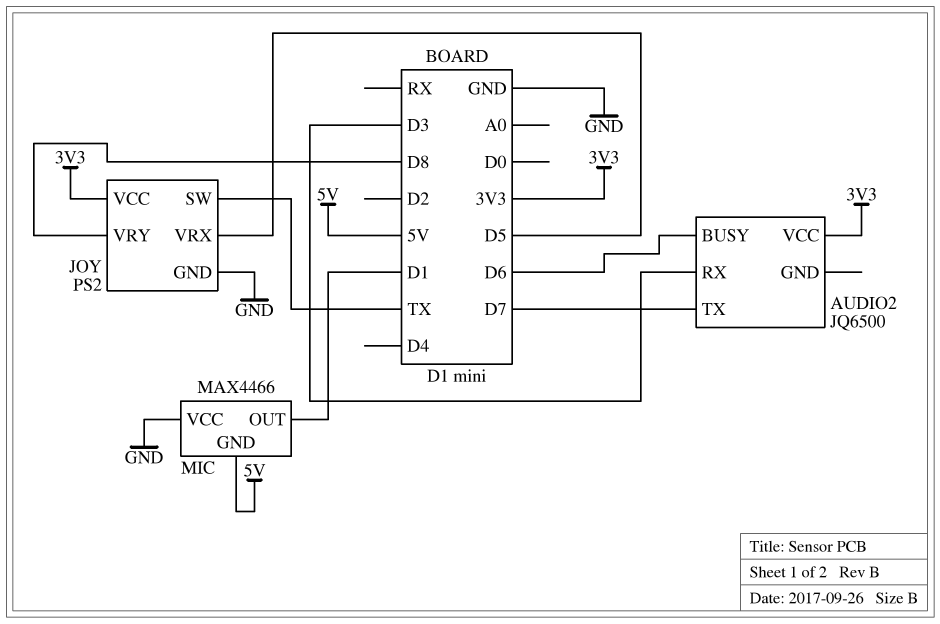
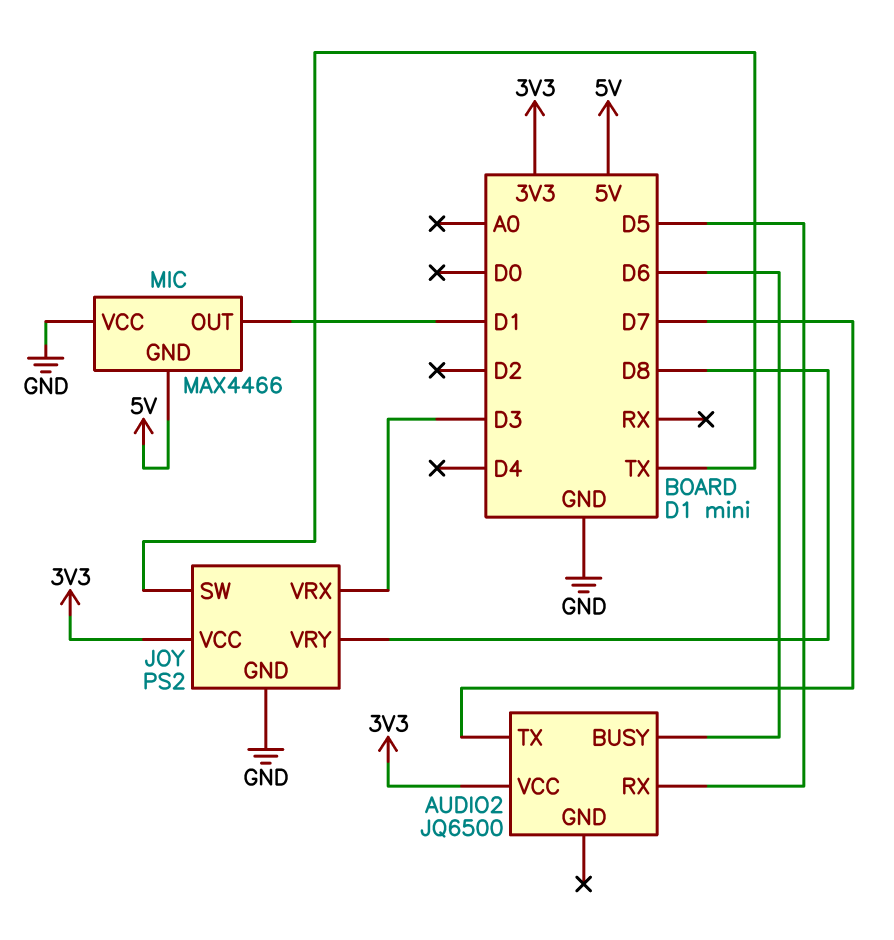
AUDIO2 pin RX: D3 -> D5
JOY pin VRX: D5 -> D3

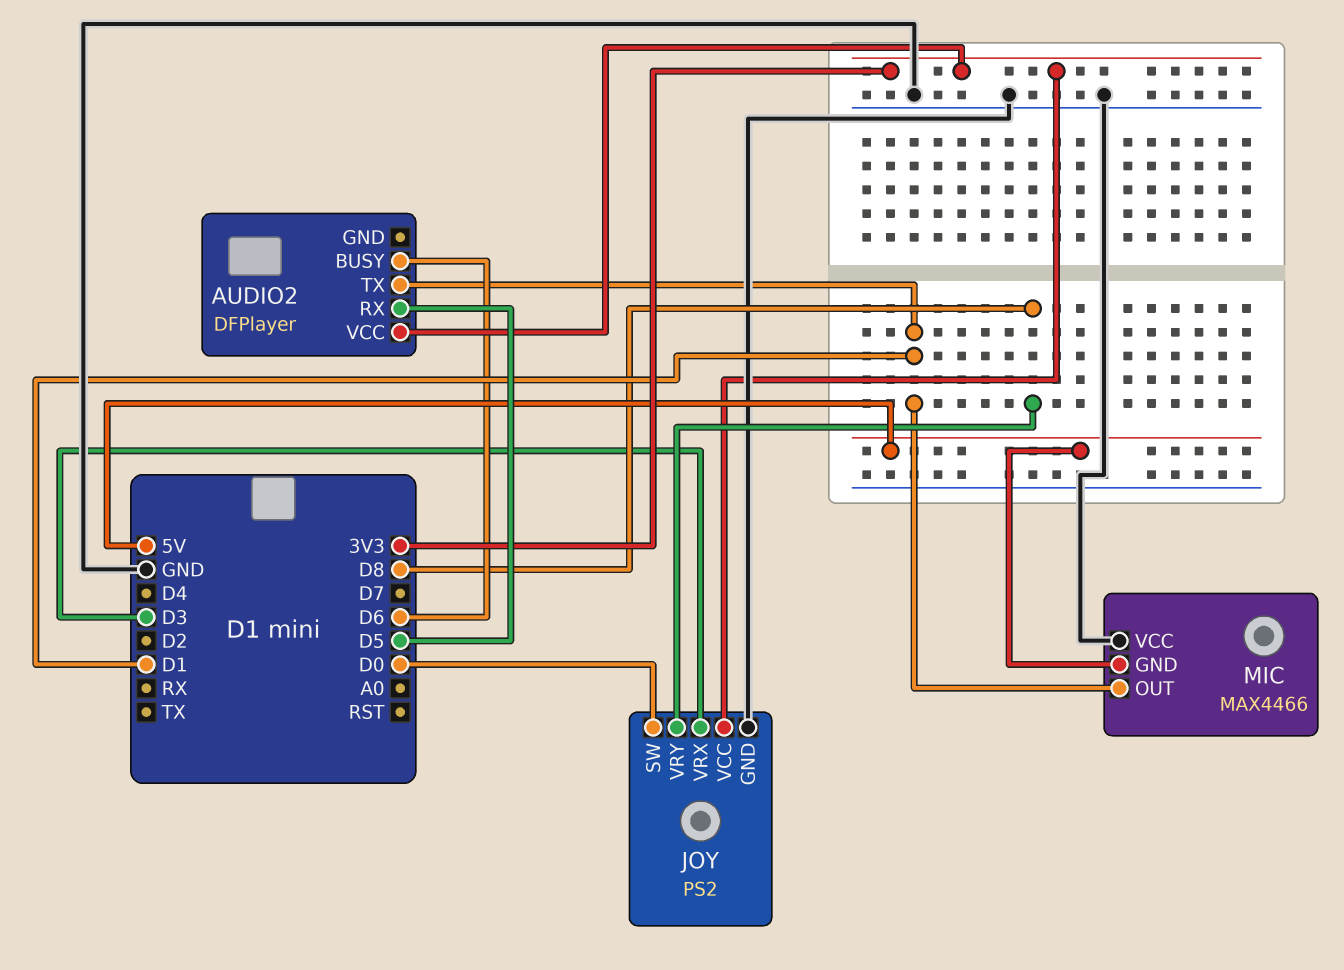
AUDIO2: JQ6500 -> DFPlayer
AUDIO2 pin TX: D7 -> D1
JOY pin SW: TX -> D0

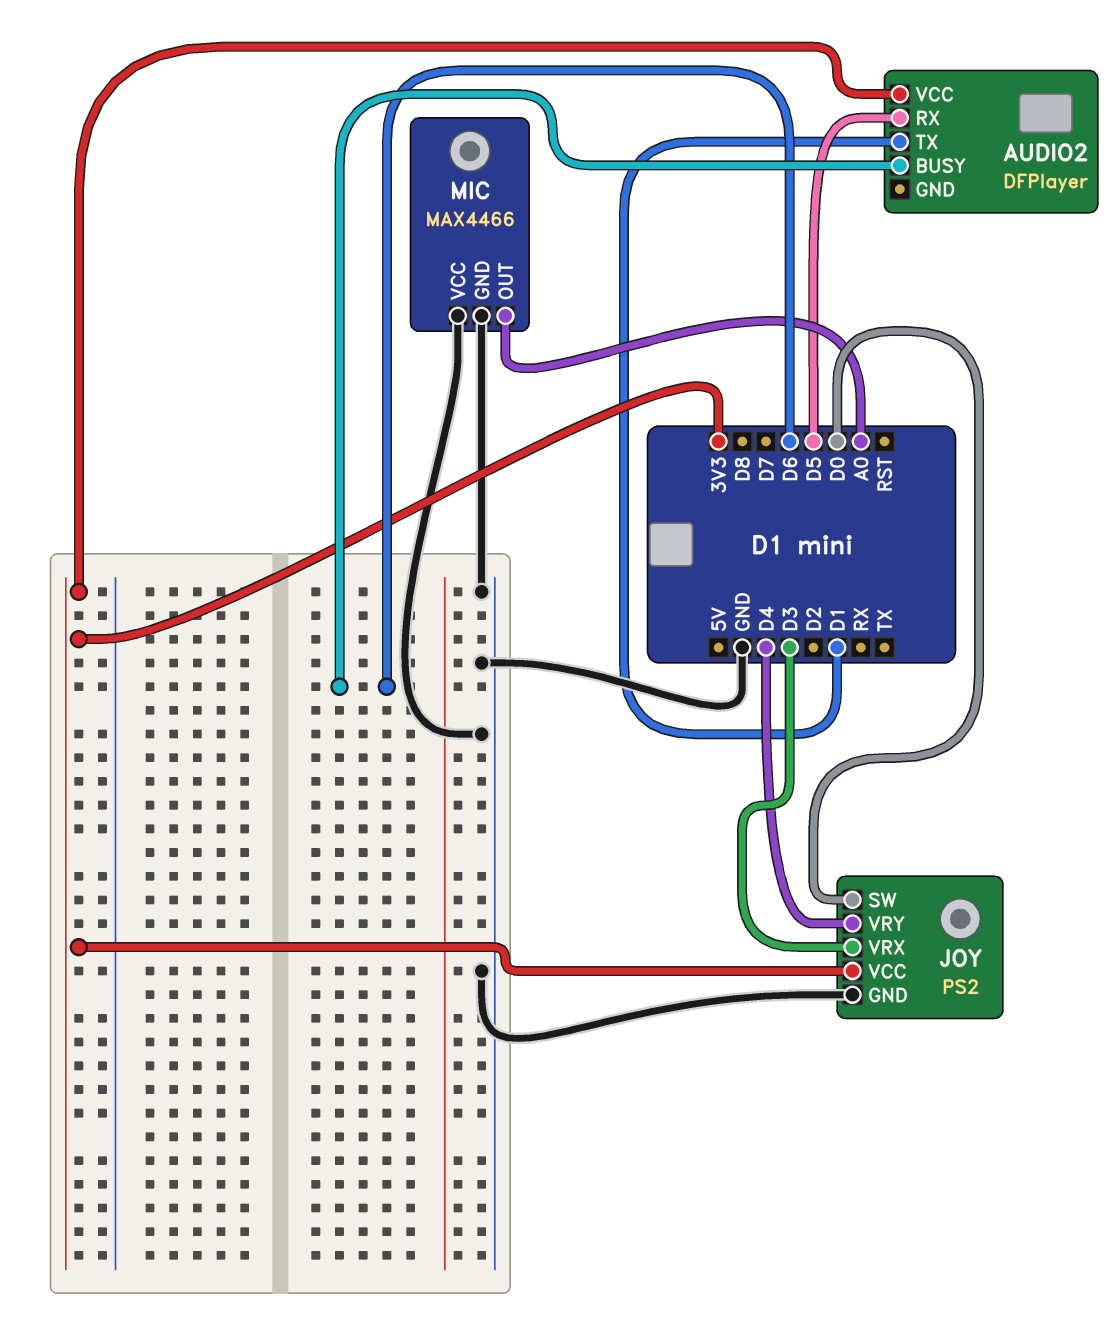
JOY pin VRY: D8 -> D4
MIC pin GND: 5V -> GND
MIC pin OUT: D1 -> A0

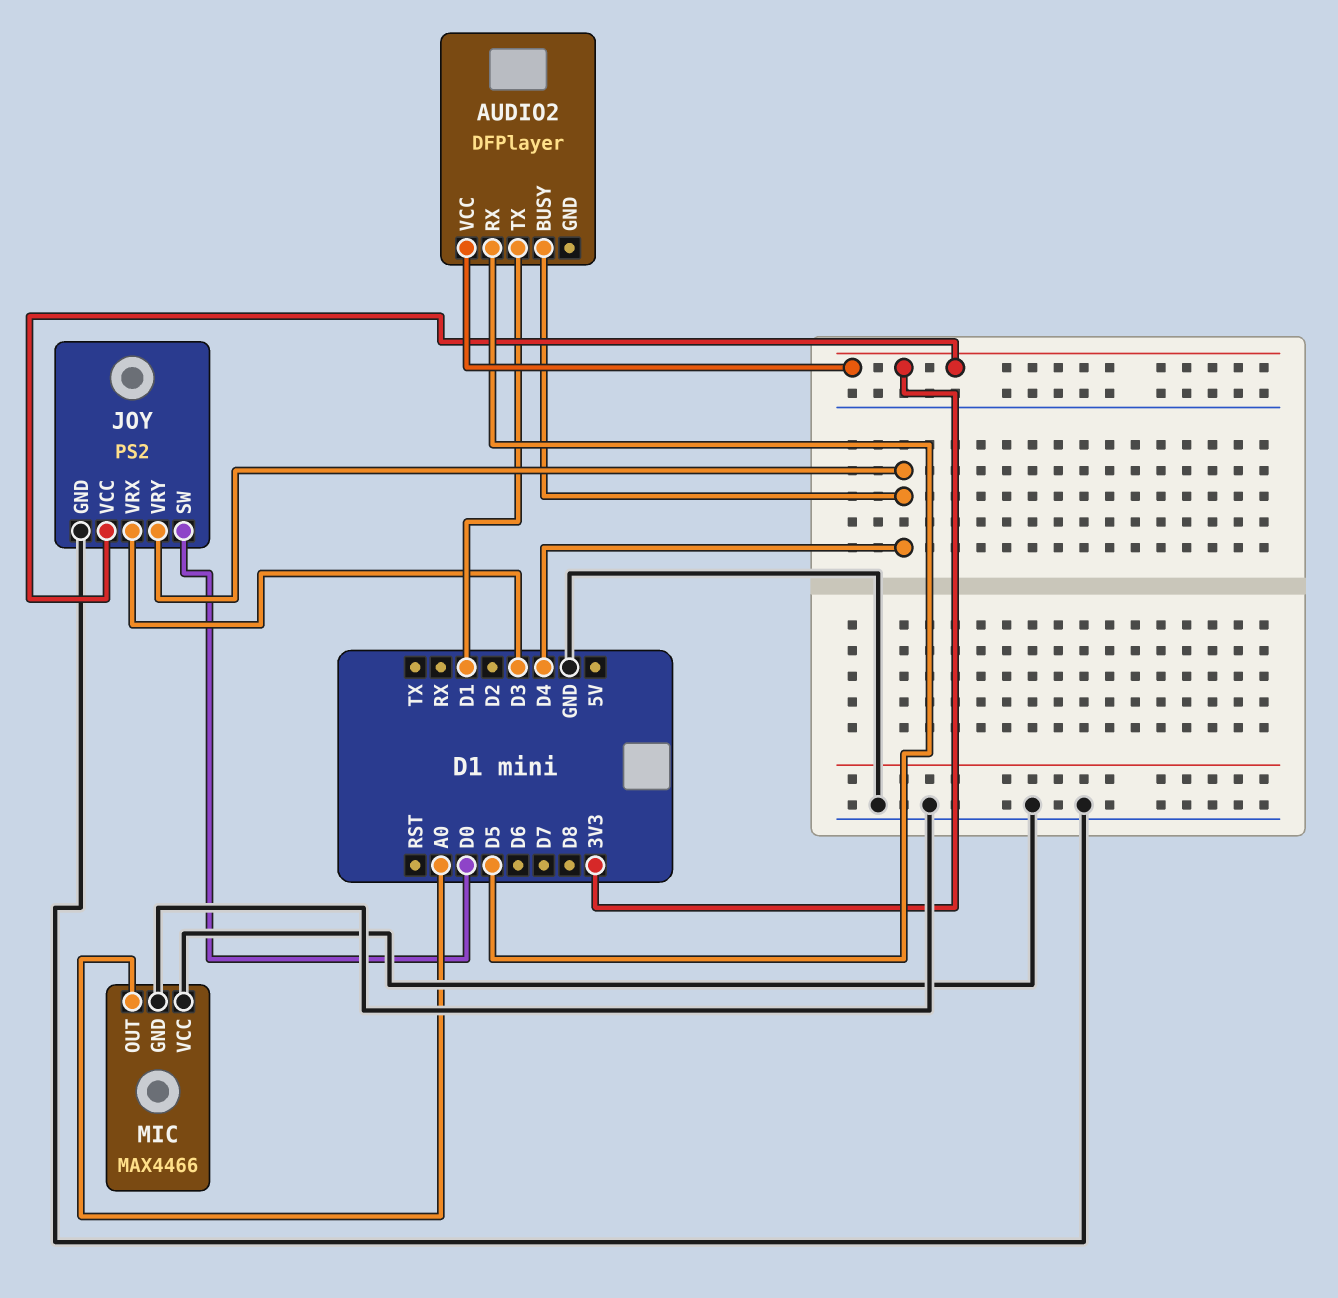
AUDIO2 pin BUSY: D6 -> D4

